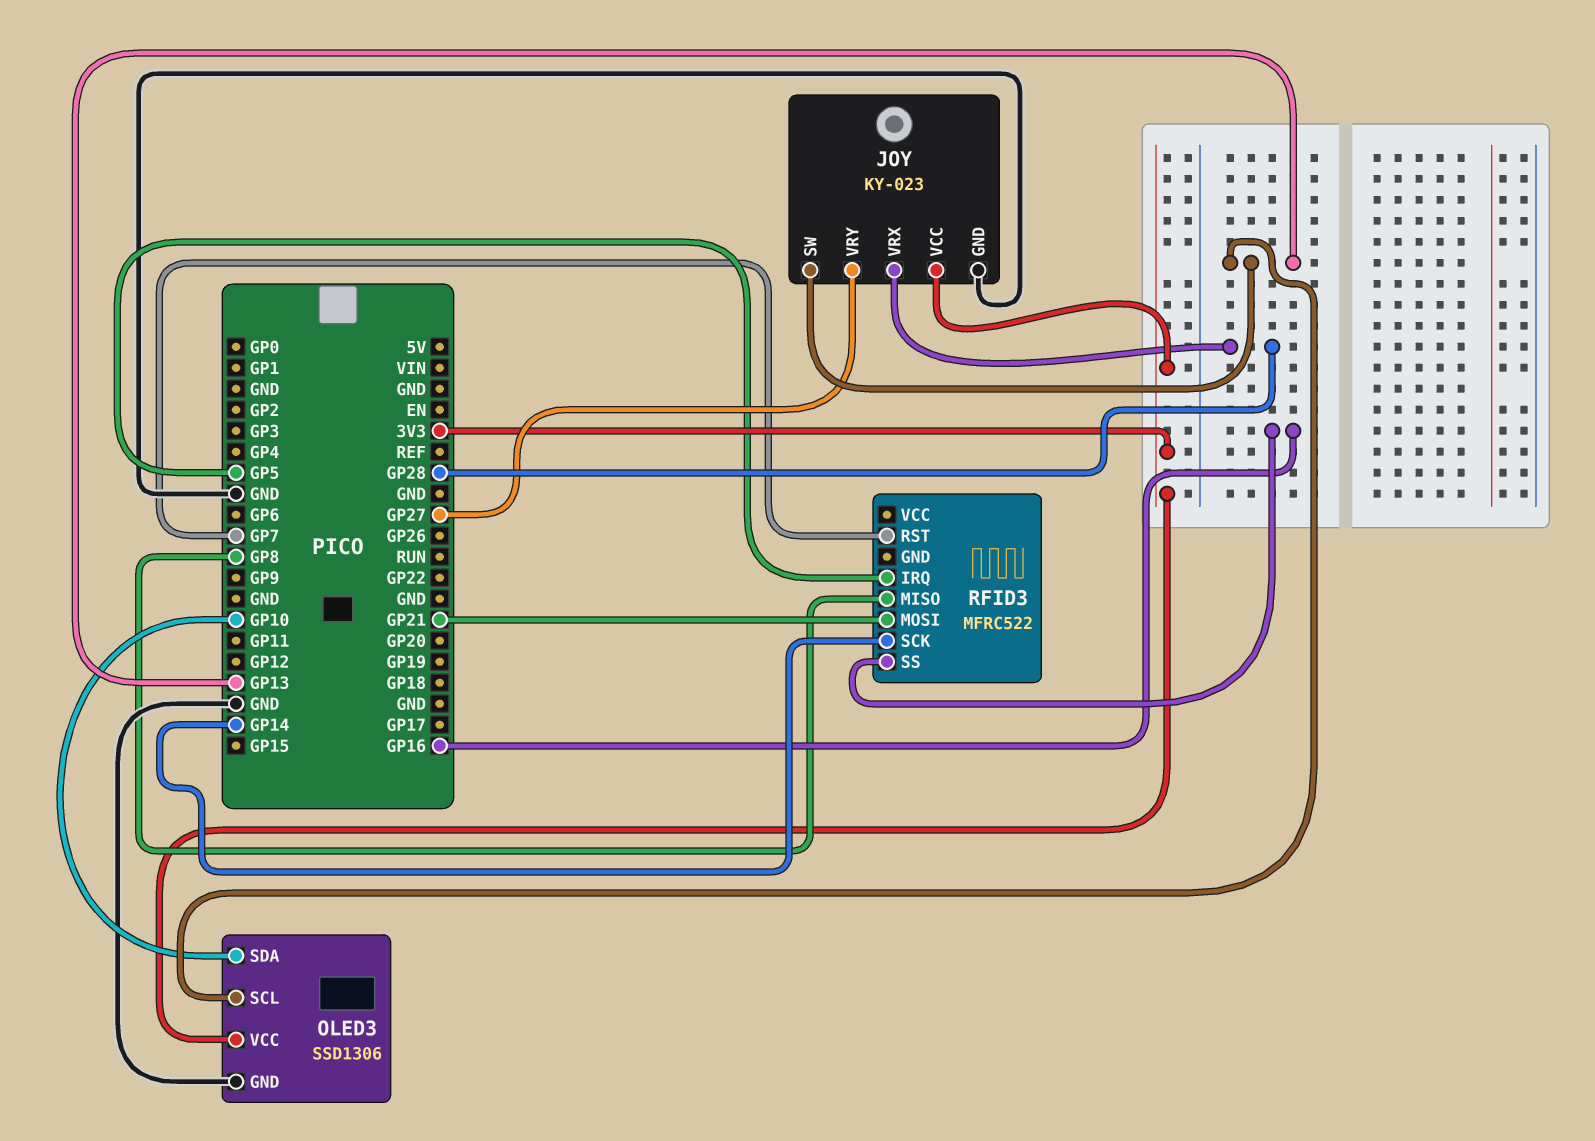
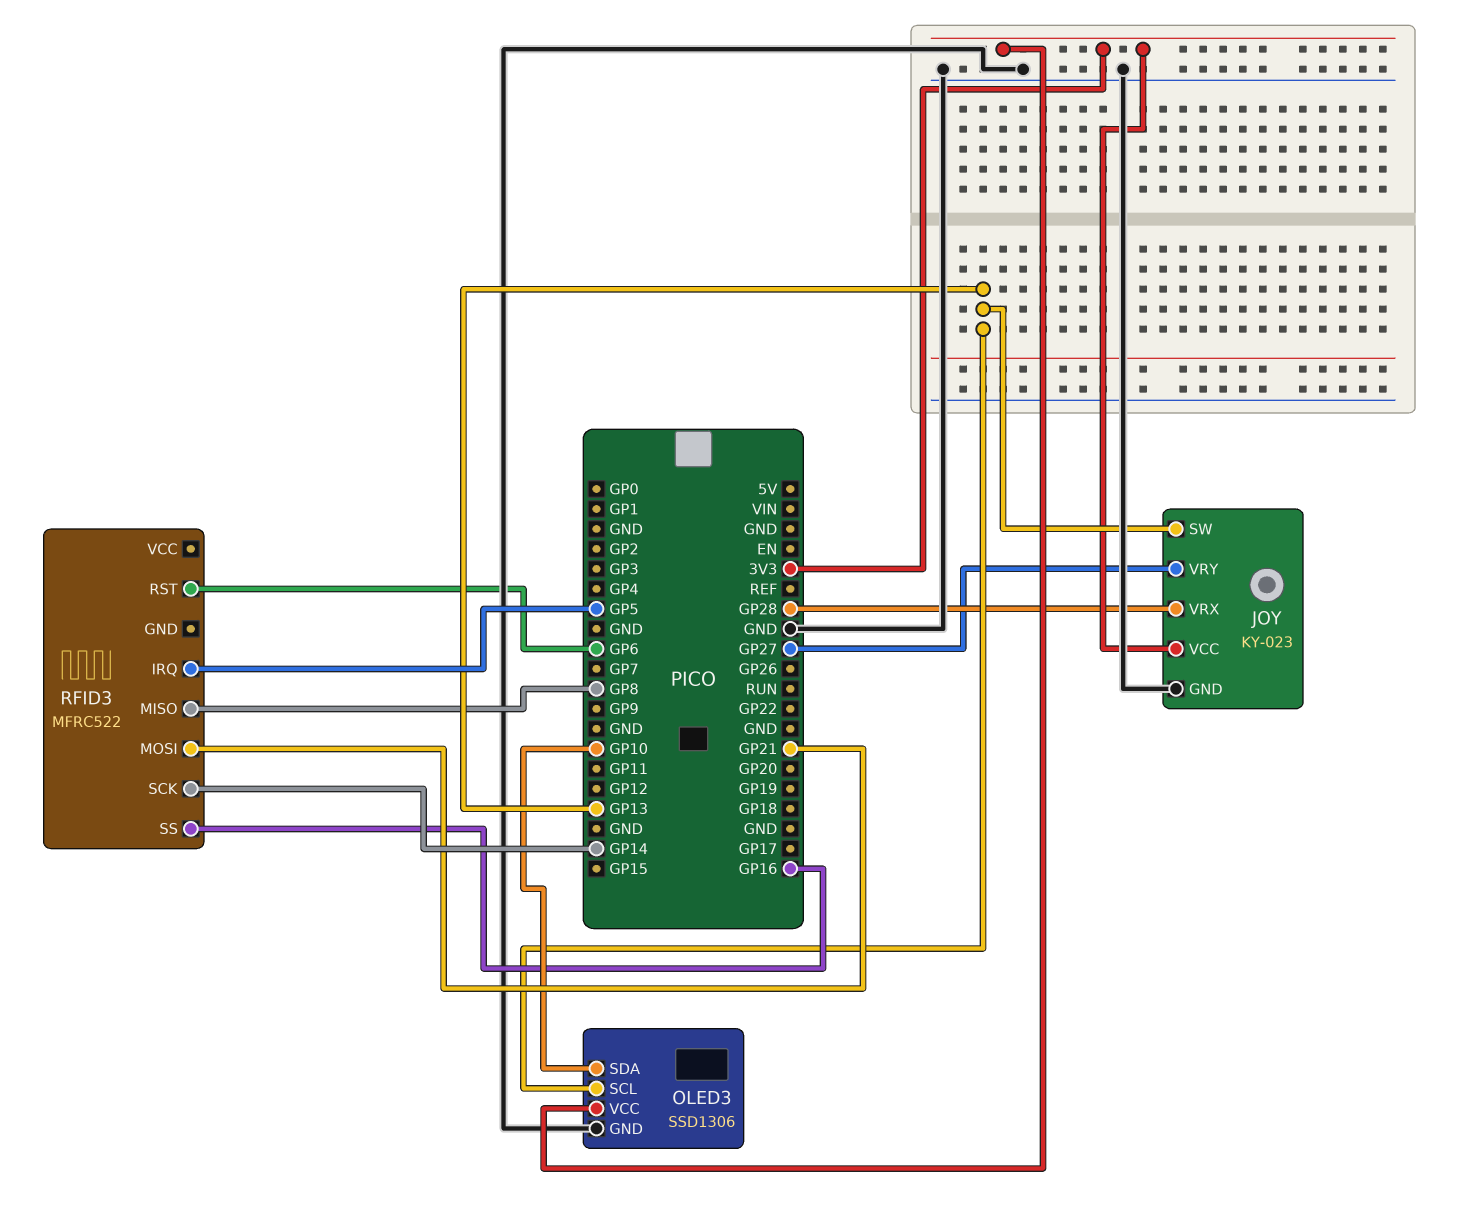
RFID3 pin RST: GP7 -> GP6

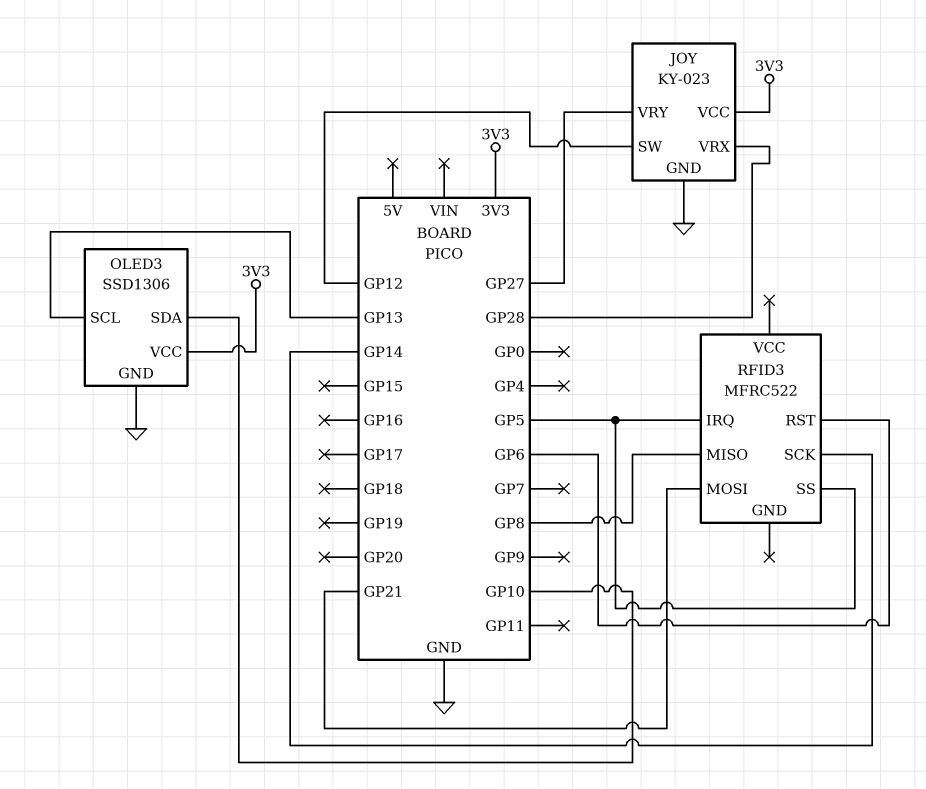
JOY pin SW: GP13 -> GP12
RFID3 pin SS: GP16 -> GP5

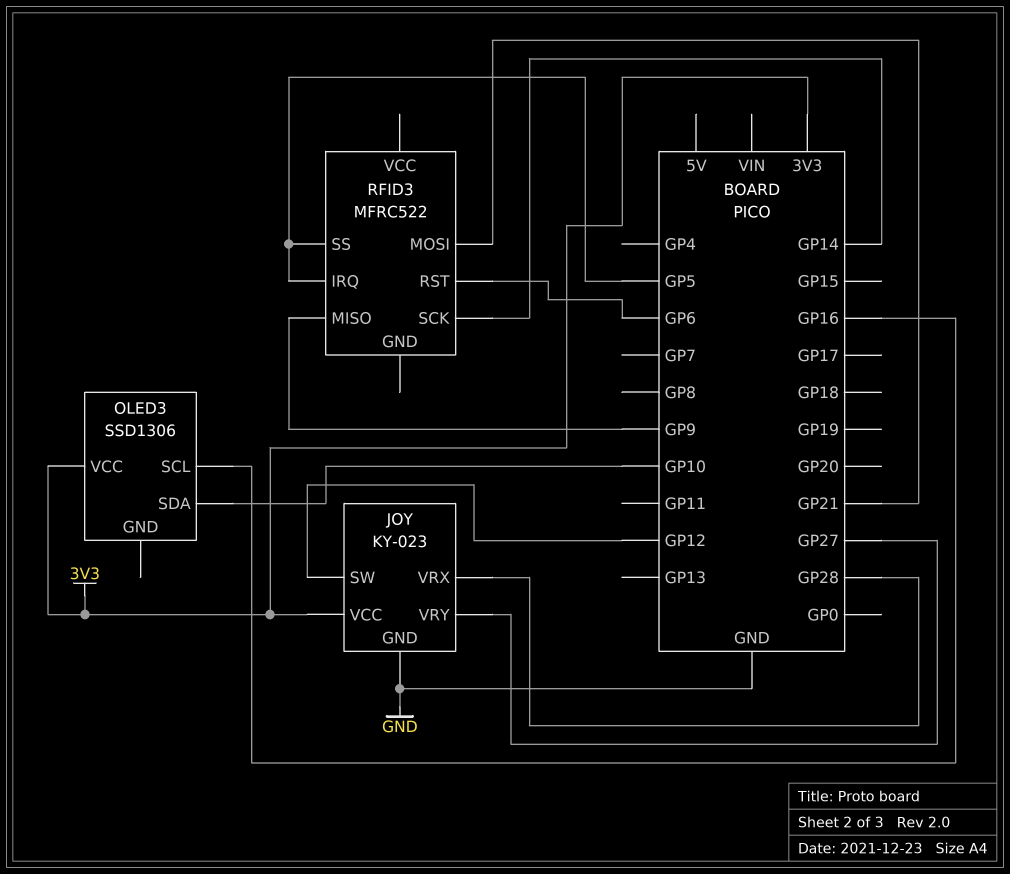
OLED3 pin GND: GND -> none
OLED3 pin SCL: GP13 -> GP16
RFID3 pin MISO: GP8 -> GP9

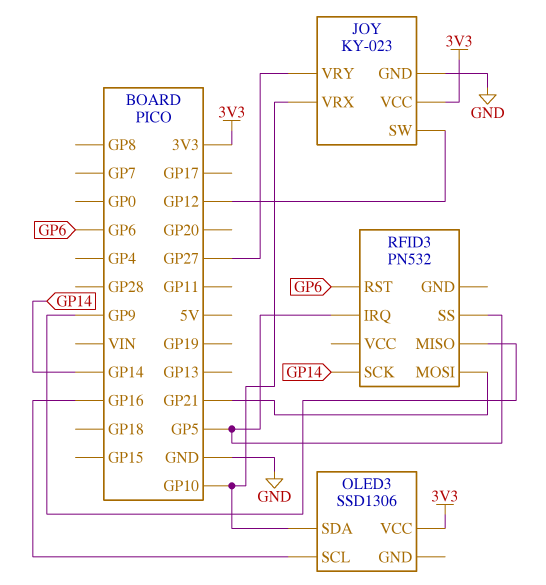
JOY pin VRX: GP28 -> GP10
RFID3: MFRC522 -> PN532

